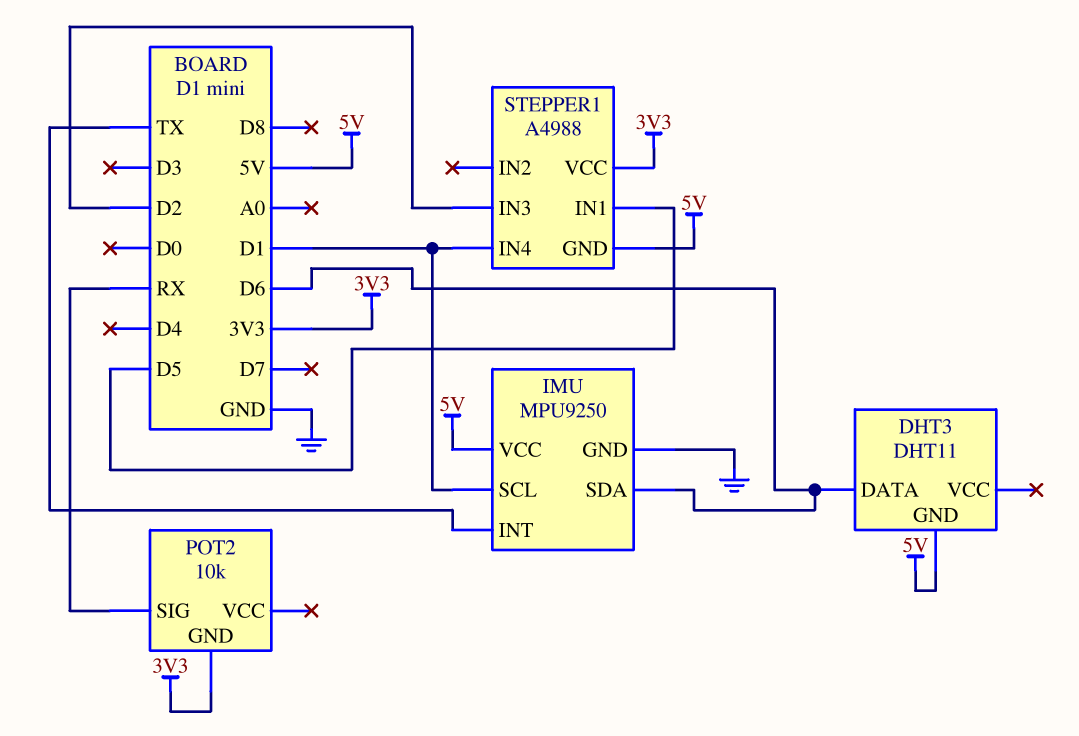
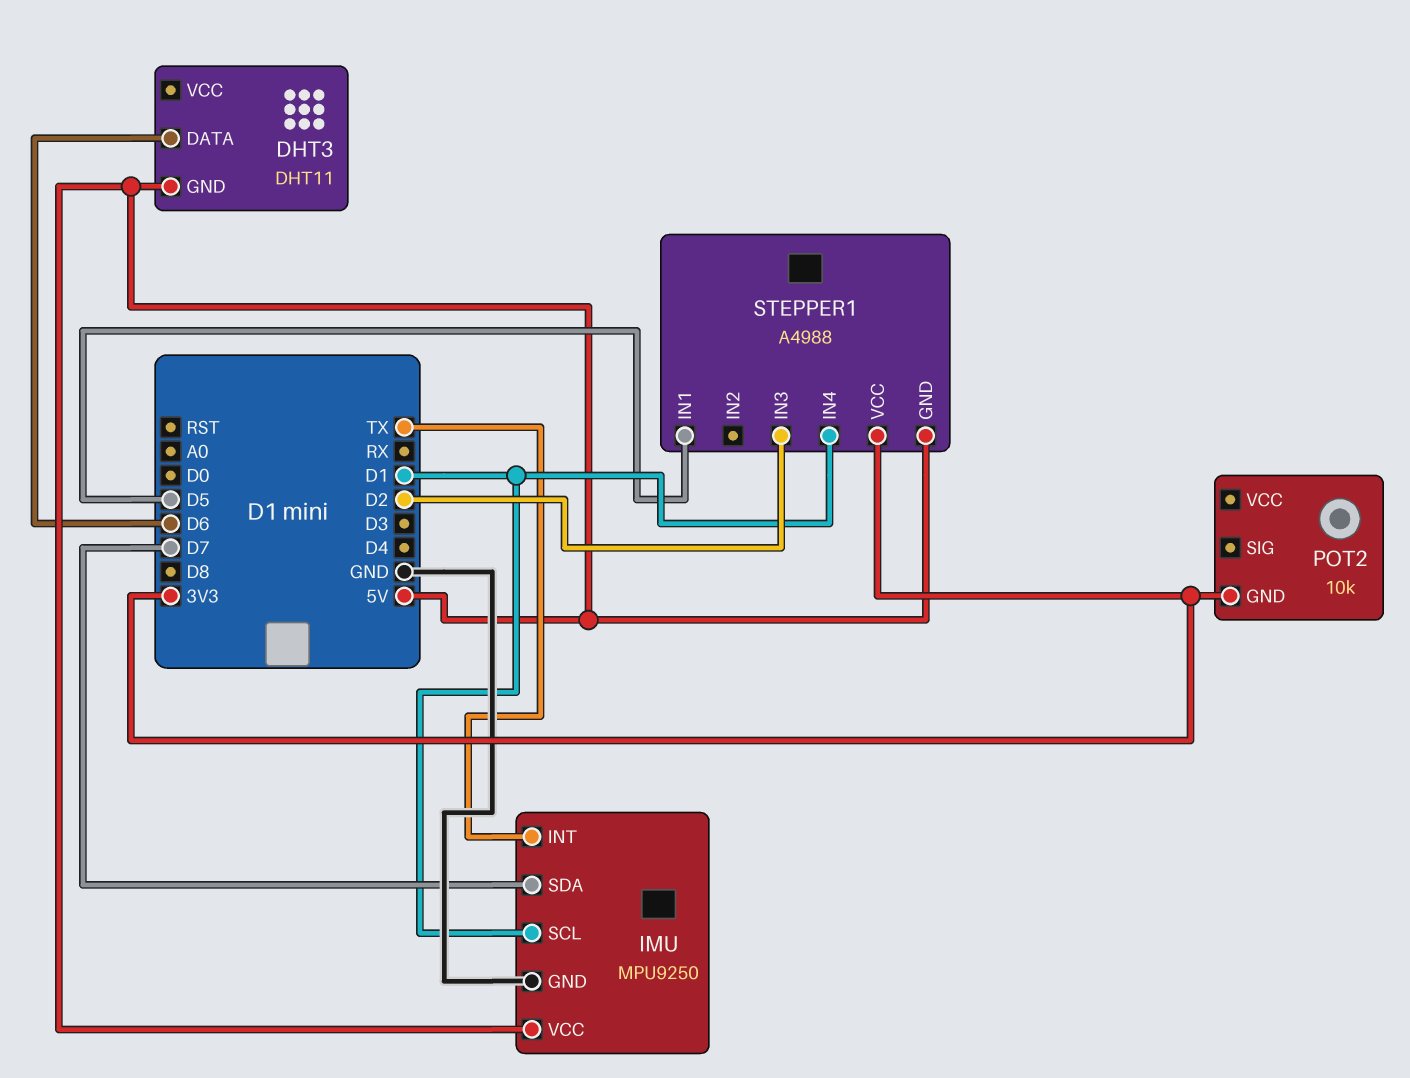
IMU pin SDA: D6 -> D7
POT2 pin SIG: RX -> none

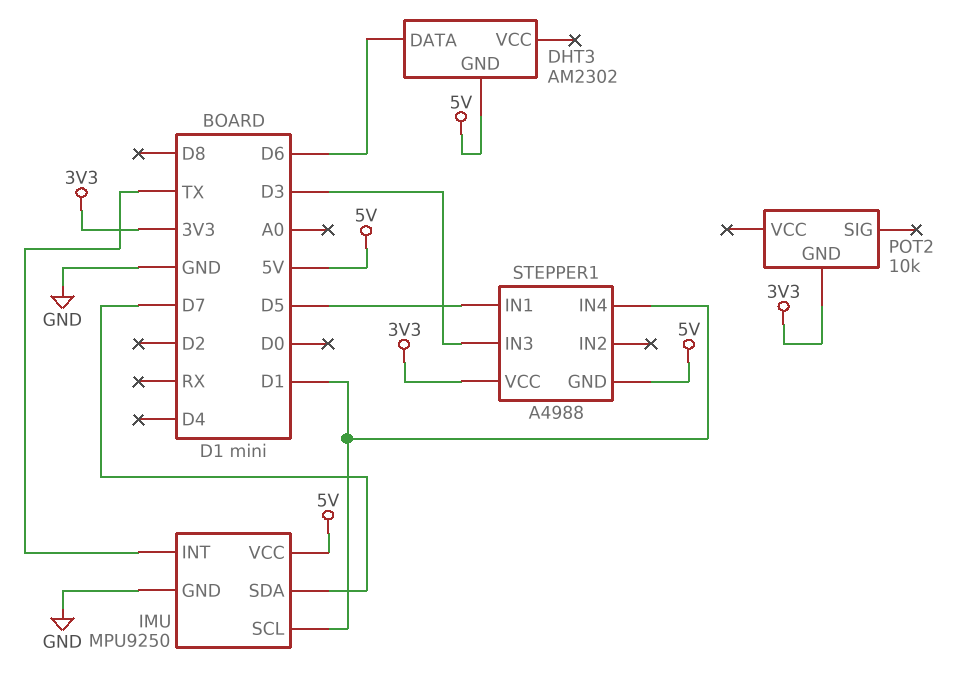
DHT3: DHT11 -> AM2302
STEPPER1 pin IN3: D2 -> D3

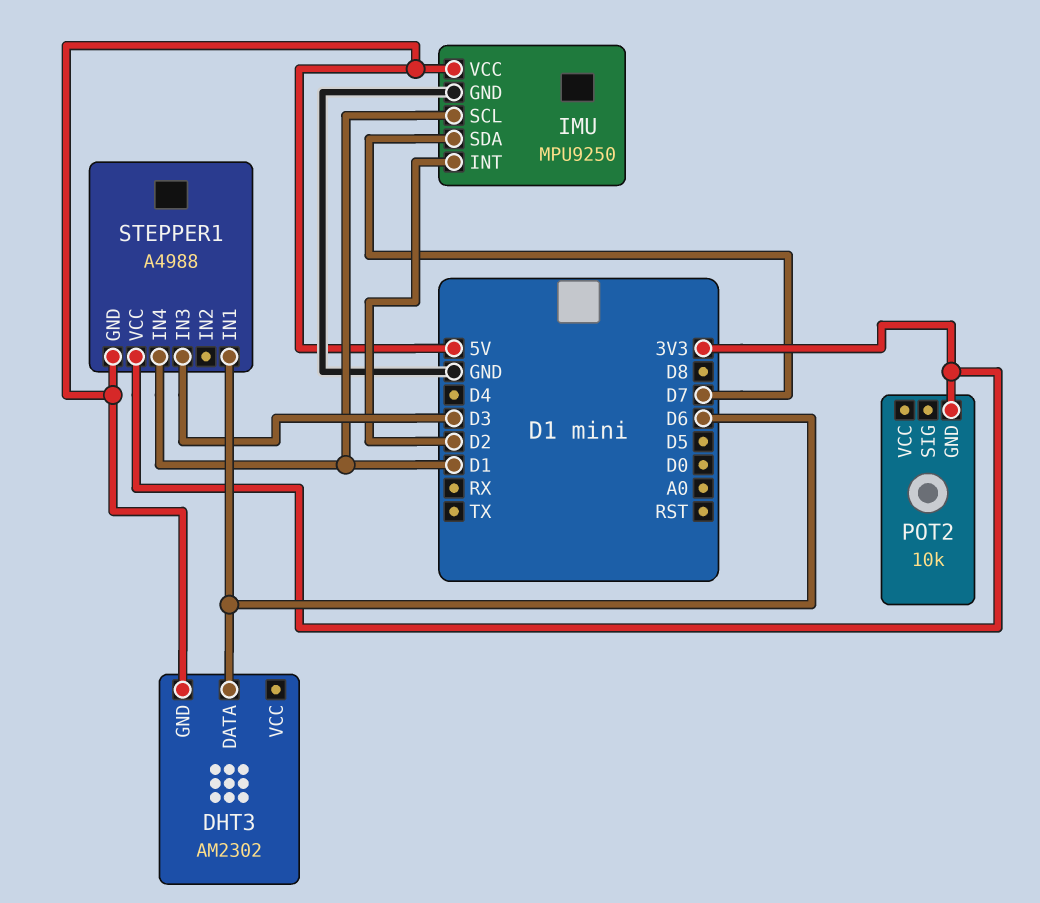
IMU pin INT: TX -> D2
STEPPER1 pin IN1: D5 -> D6

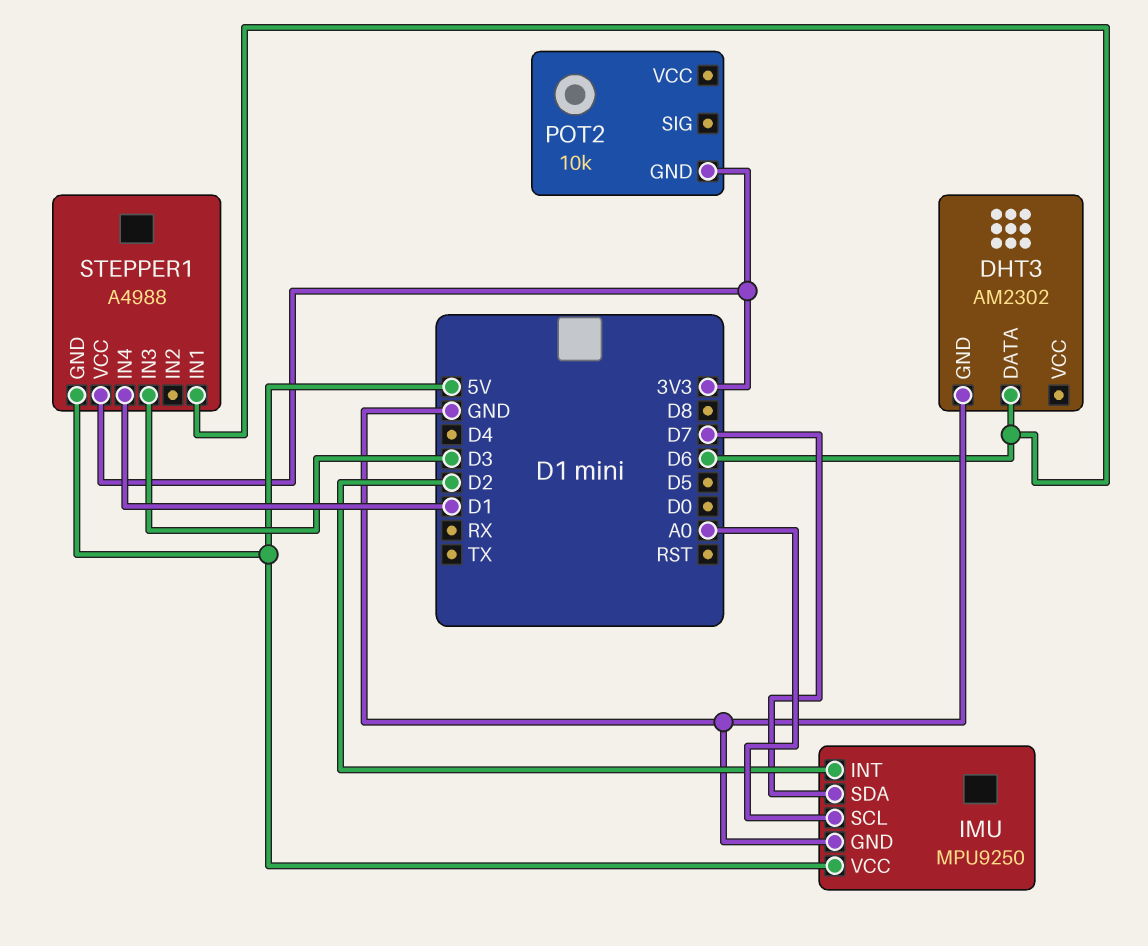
DHT3 pin GND: 5V -> GND
IMU pin SCL: D1 -> A0

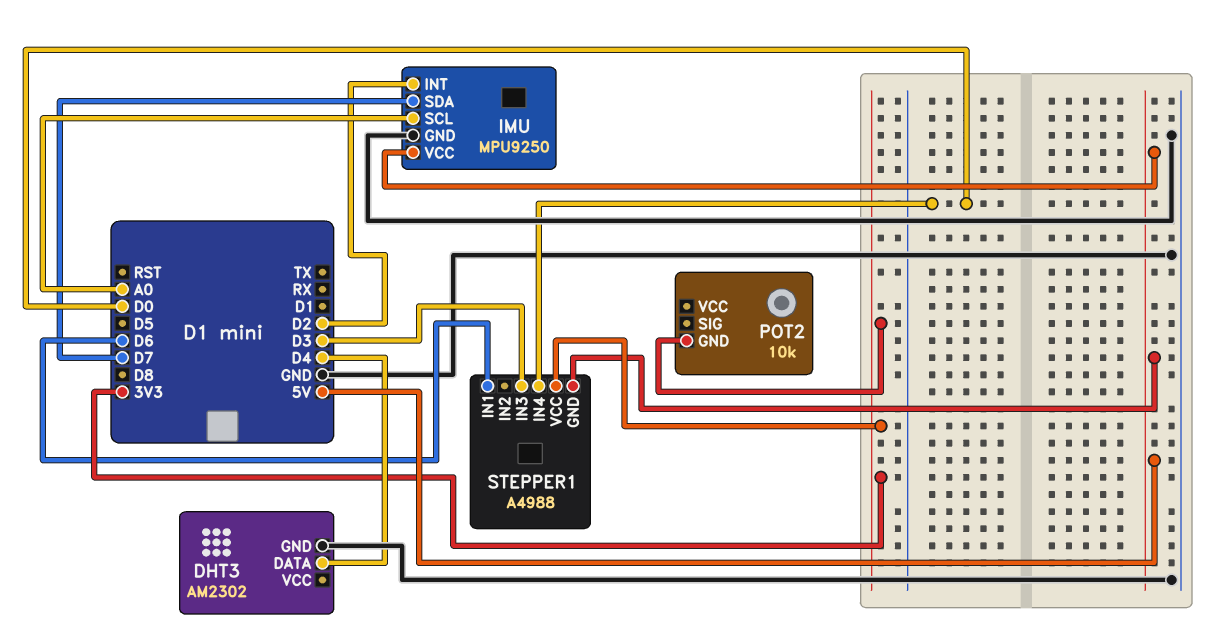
DHT3 pin DATA: D6 -> D4
STEPPER1 pin IN4: D1 -> D0

